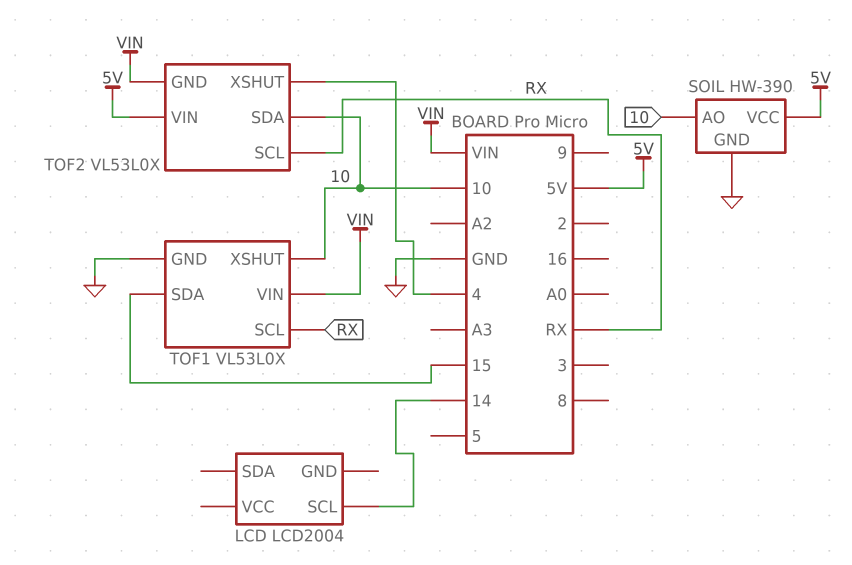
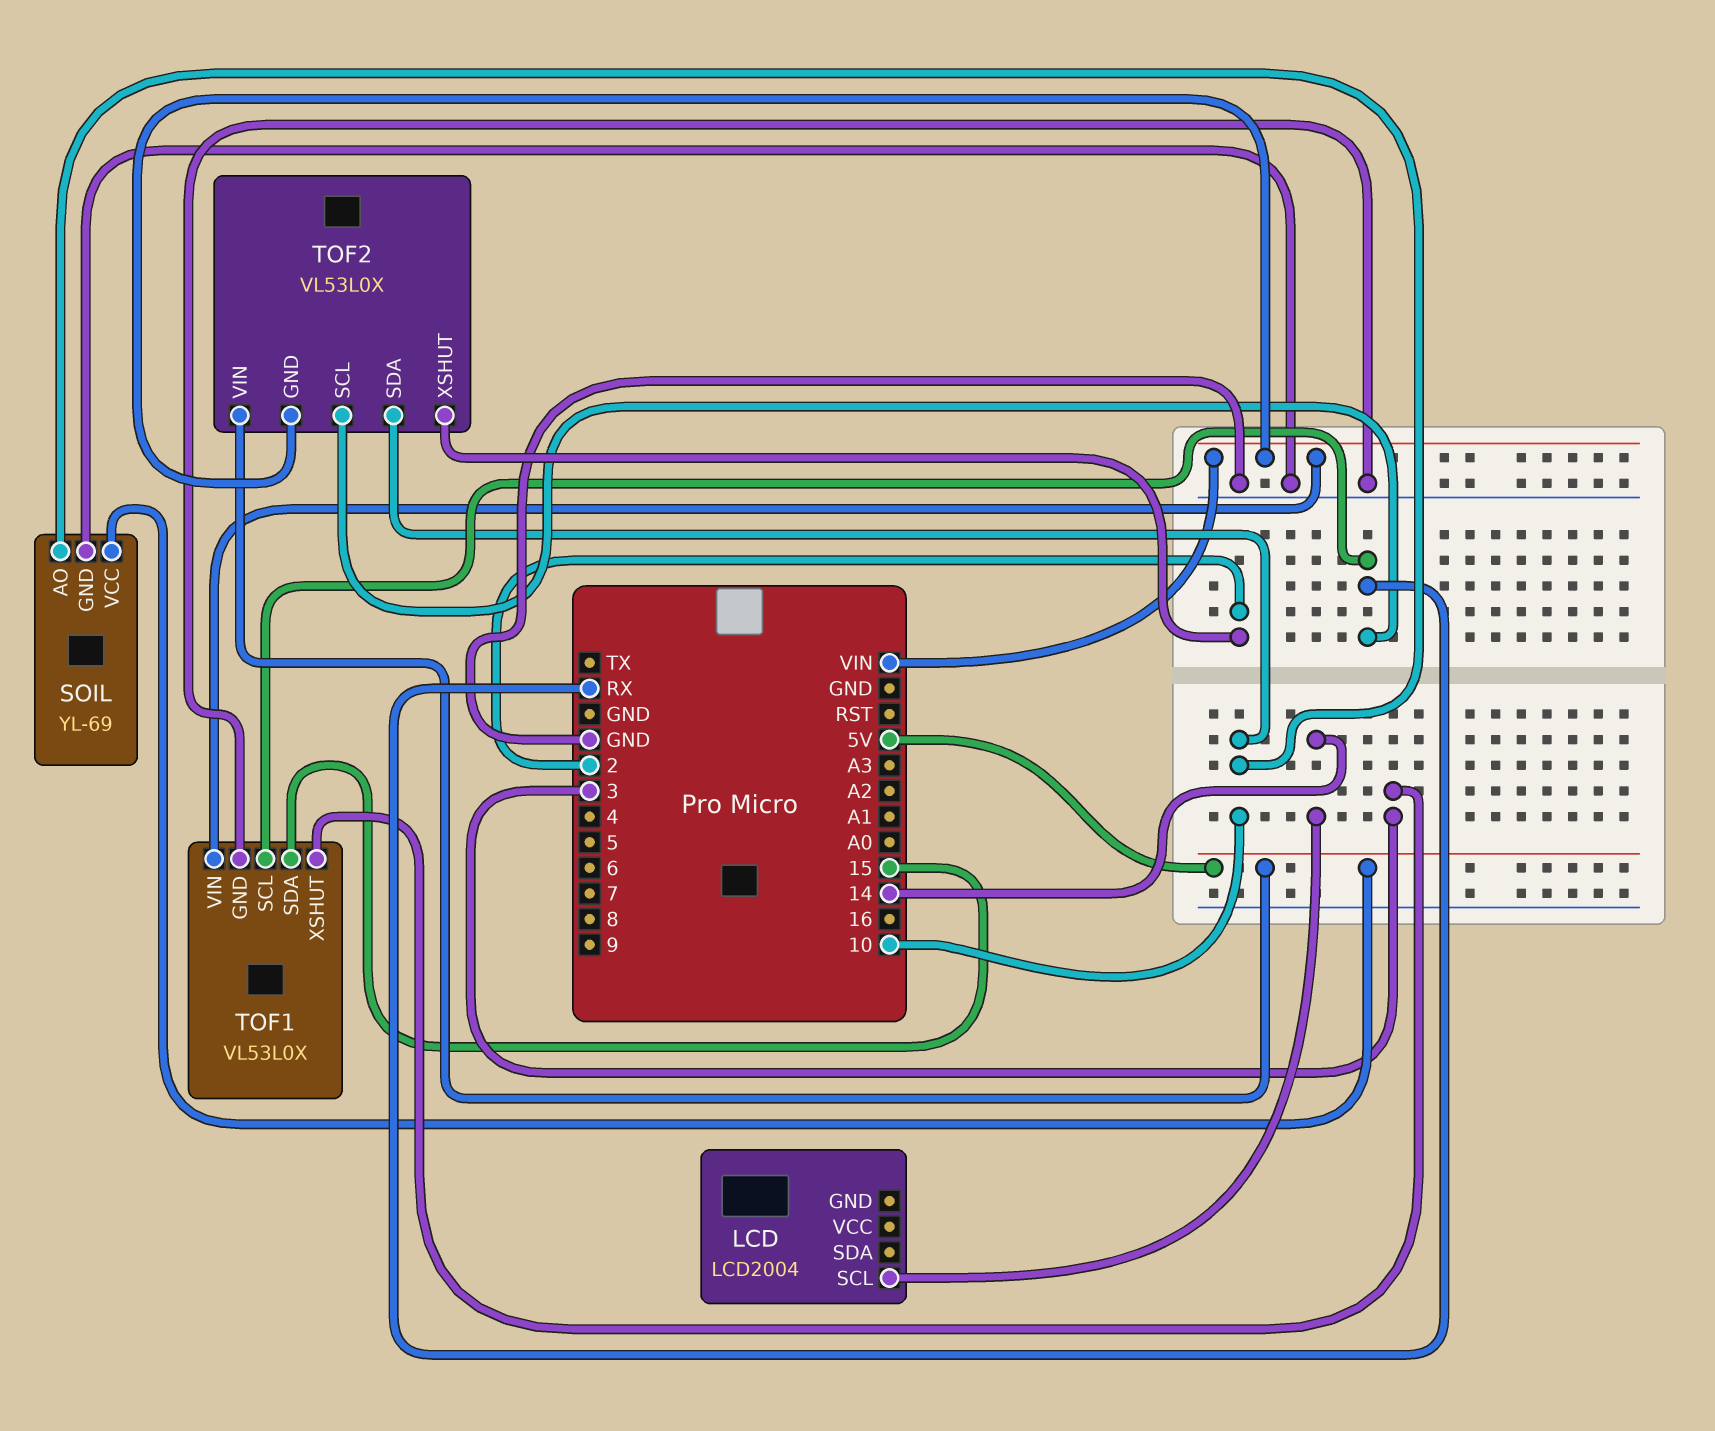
SOIL: HW-390 -> YL-69
TOF1 pin XSHUT: 10 -> 3
TOF2 pin XSHUT: 4 -> 2

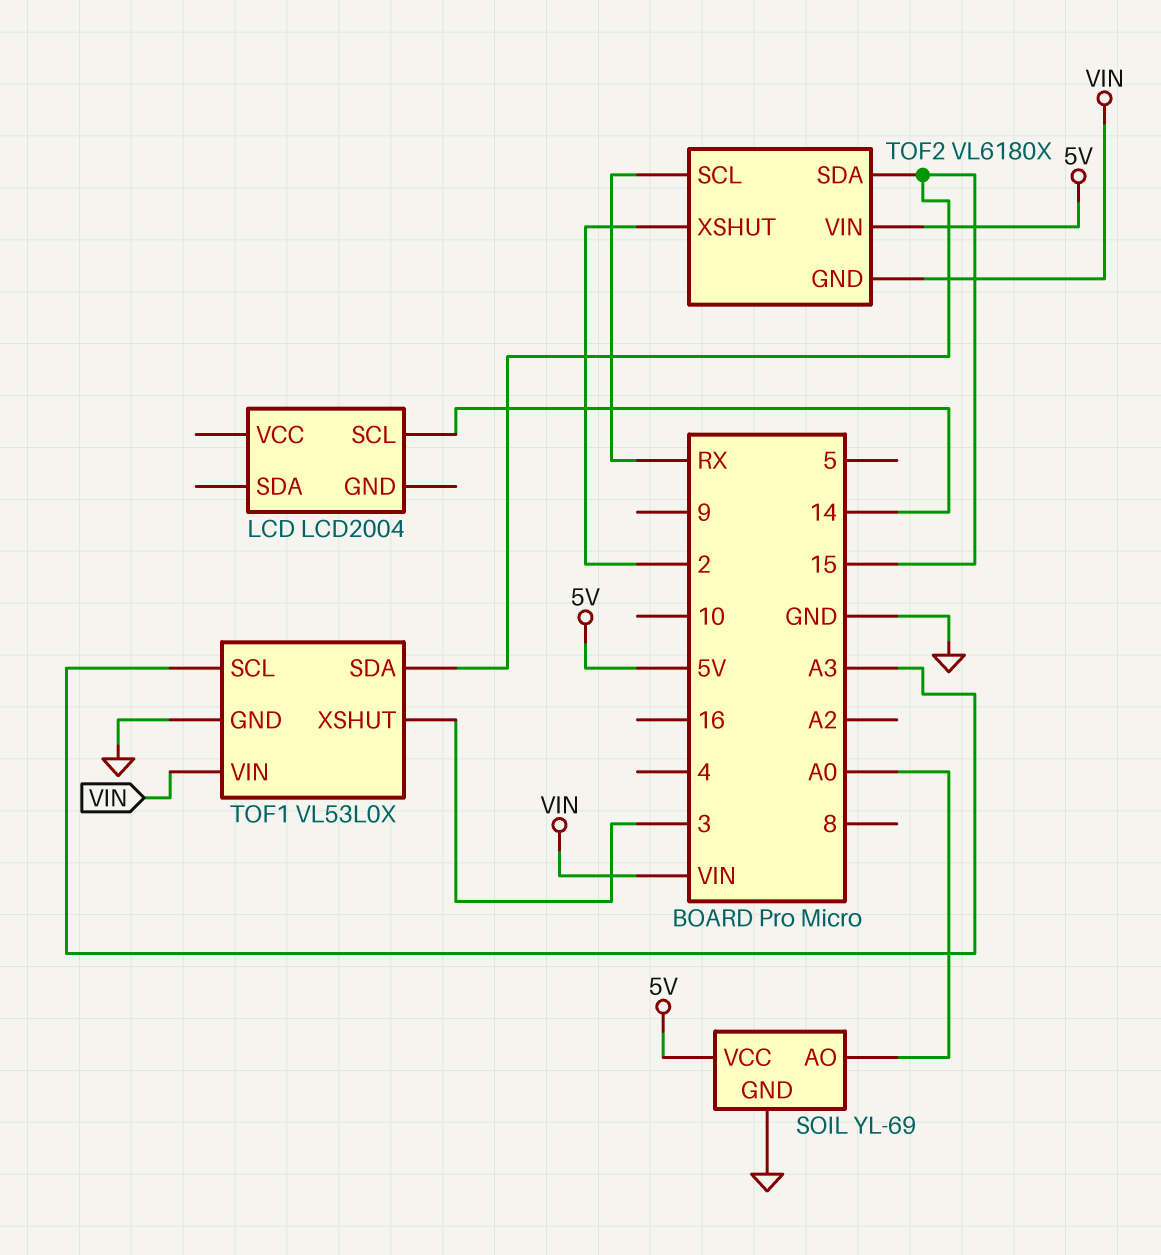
SOIL pin AO: 10 -> A0
TOF1 pin SCL: RX -> A3
TOF2: VL53L0X -> VL6180X
TOF2 pin SDA: 10 -> 15

